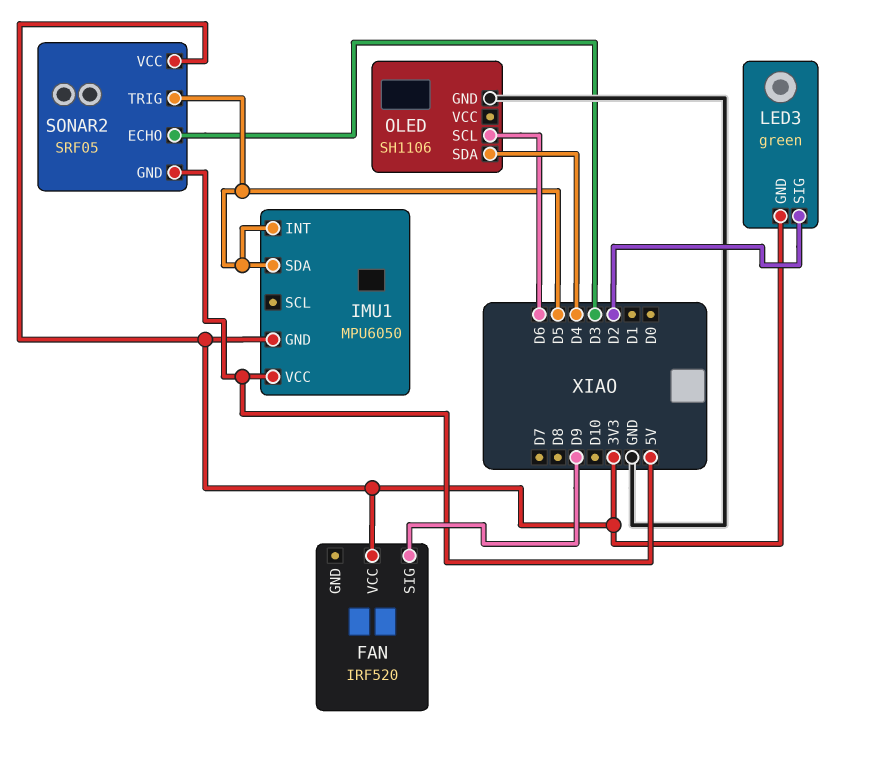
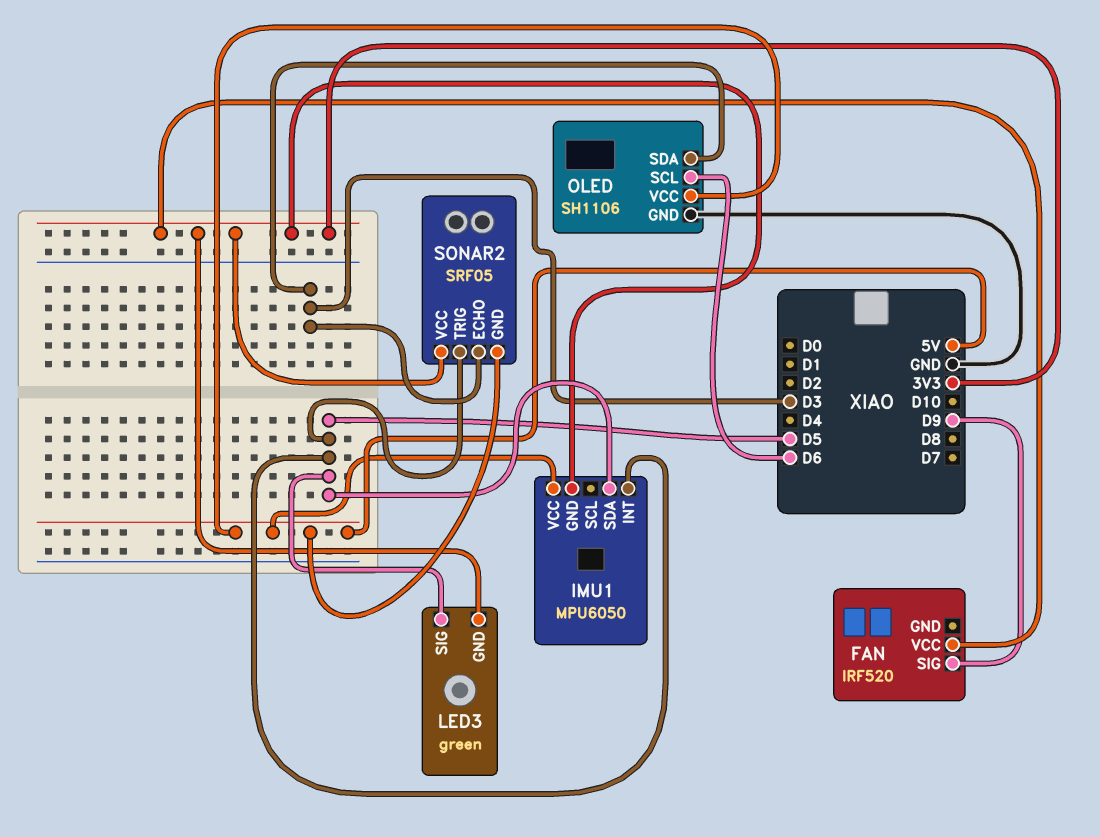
LED3 pin SIG: D2 -> D5
OLED pin SDA: D4 -> D3
OLED pin VCC: none -> 5V

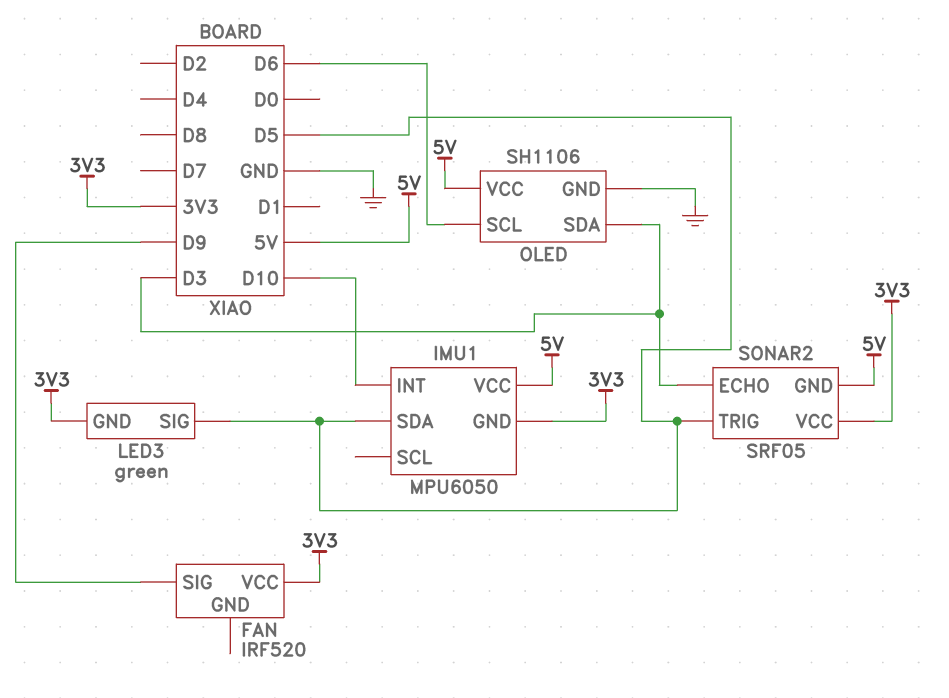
IMU1 pin INT: D5 -> D10

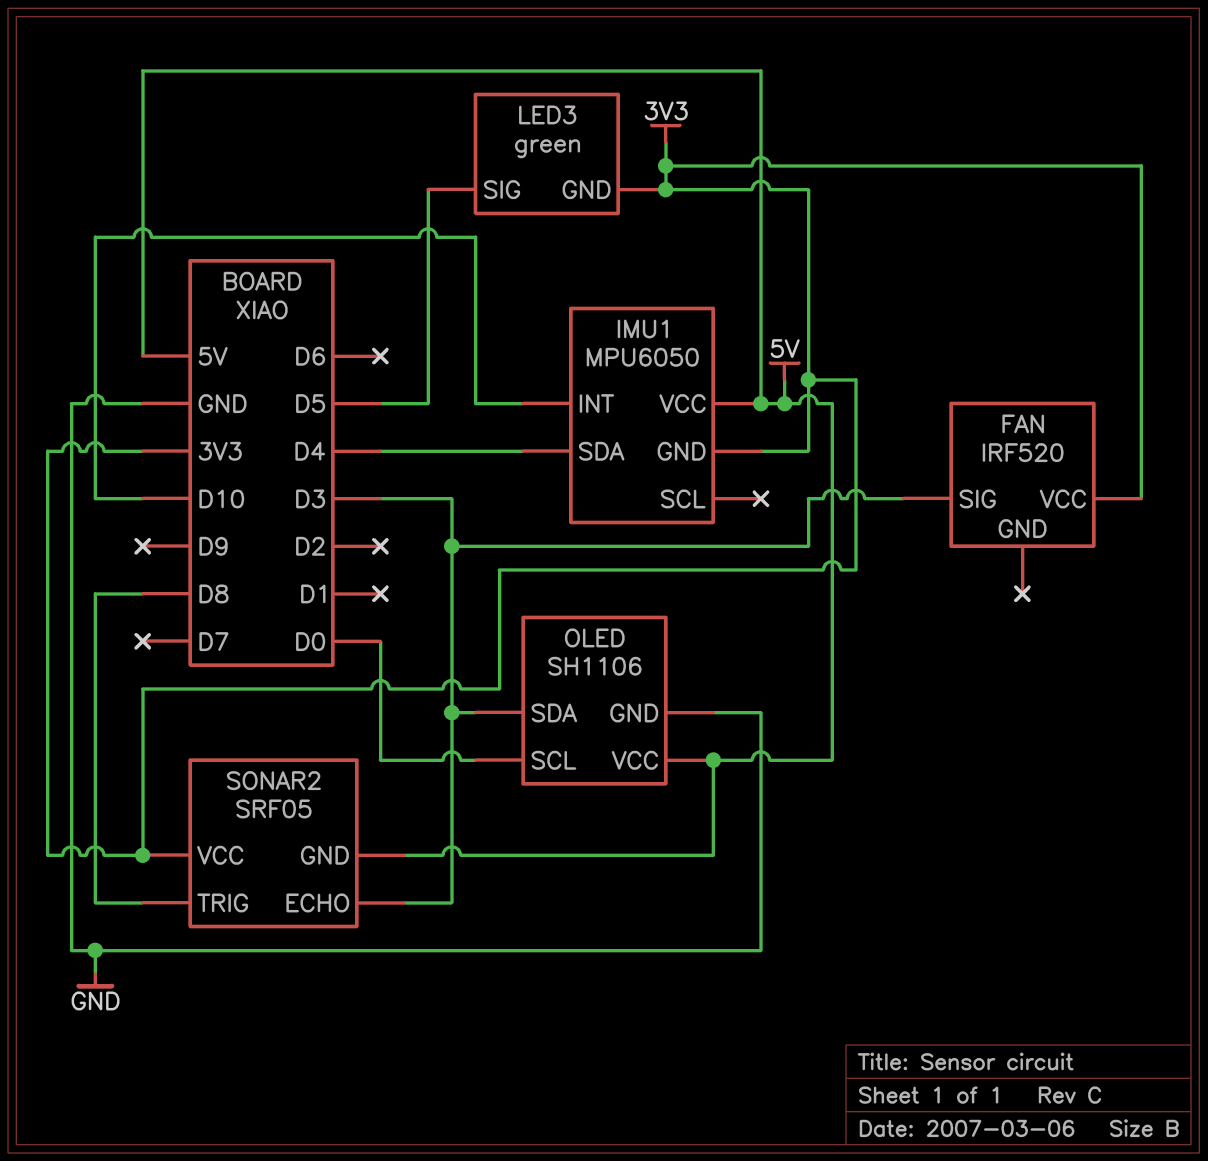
FAN pin SIG: D9 -> D3
IMU1 pin SDA: D5 -> D4
OLED pin SCL: D6 -> D0
SONAR2 pin TRIG: D5 -> D8

